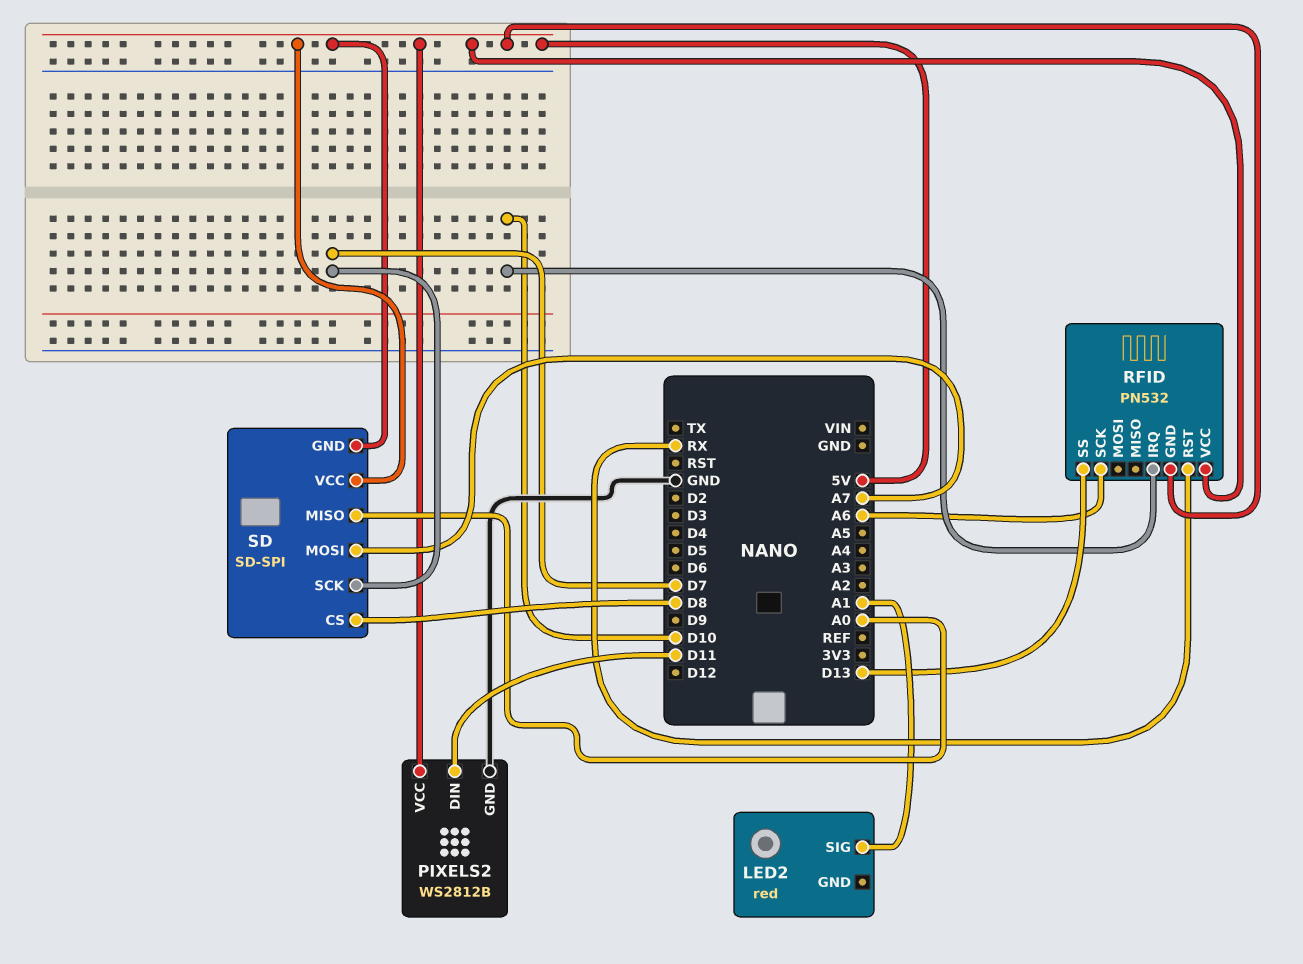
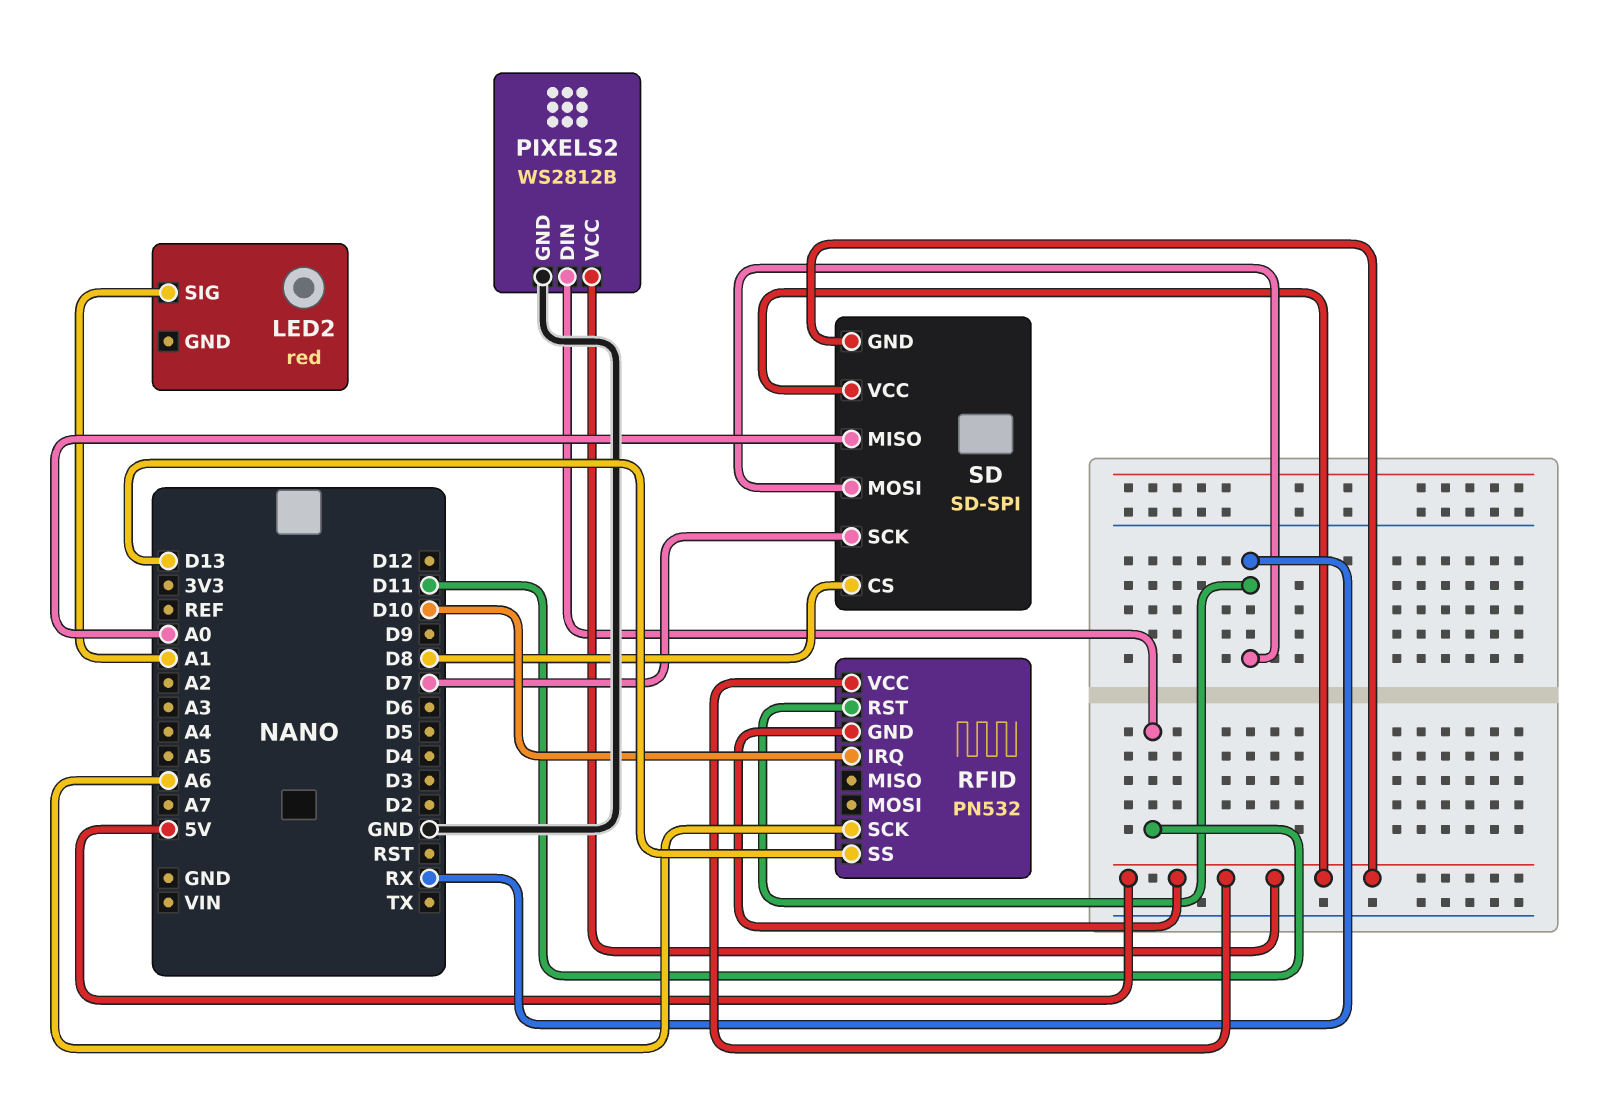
SD pin MOSI: A7 -> RX

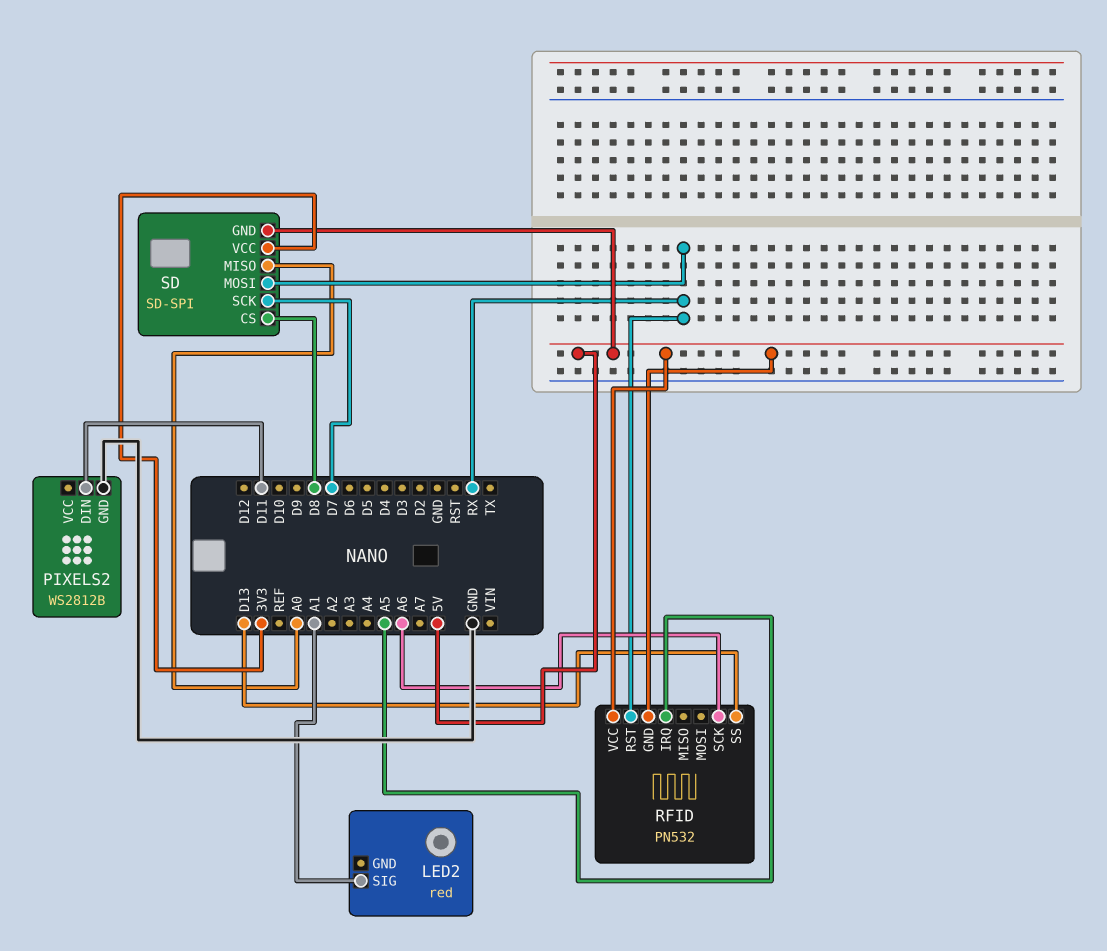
PIXELS2 pin VCC: 5V -> none
RFID pin IRQ: D10 -> A5
SD pin VCC: 5V -> 3V3

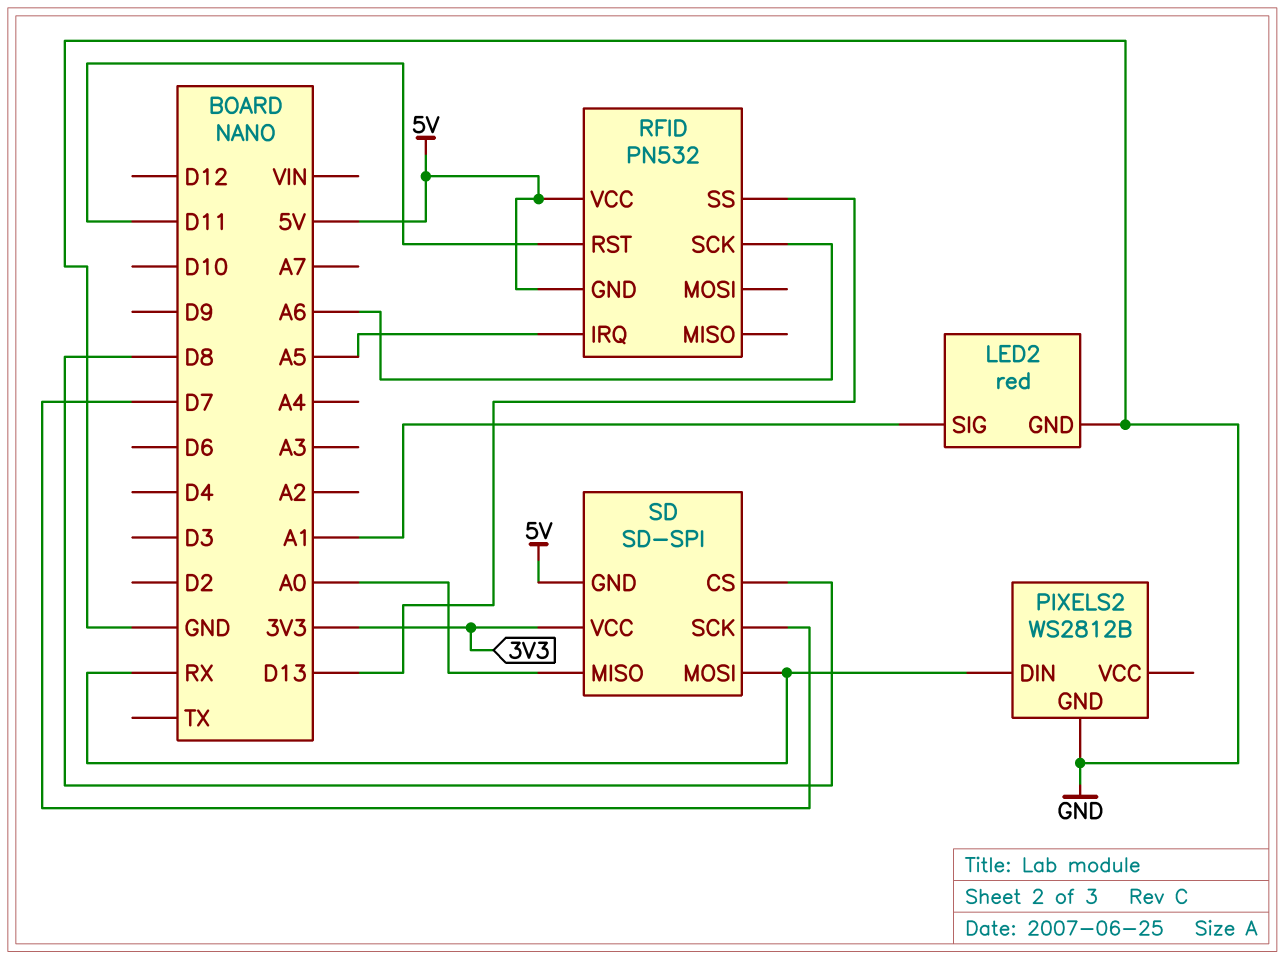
LED2 pin GND: none -> GND
PIXELS2 pin DIN: D11 -> RX
RFID pin RST: RX -> D11

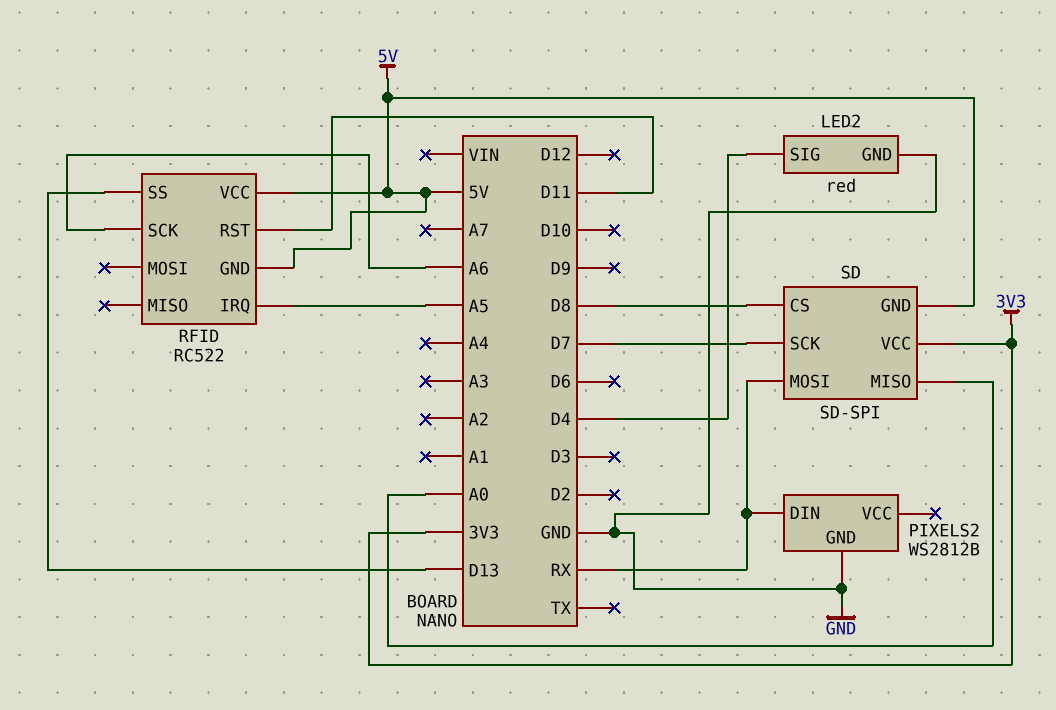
LED2 pin SIG: A1 -> D4
RFID: PN532 -> RC522

